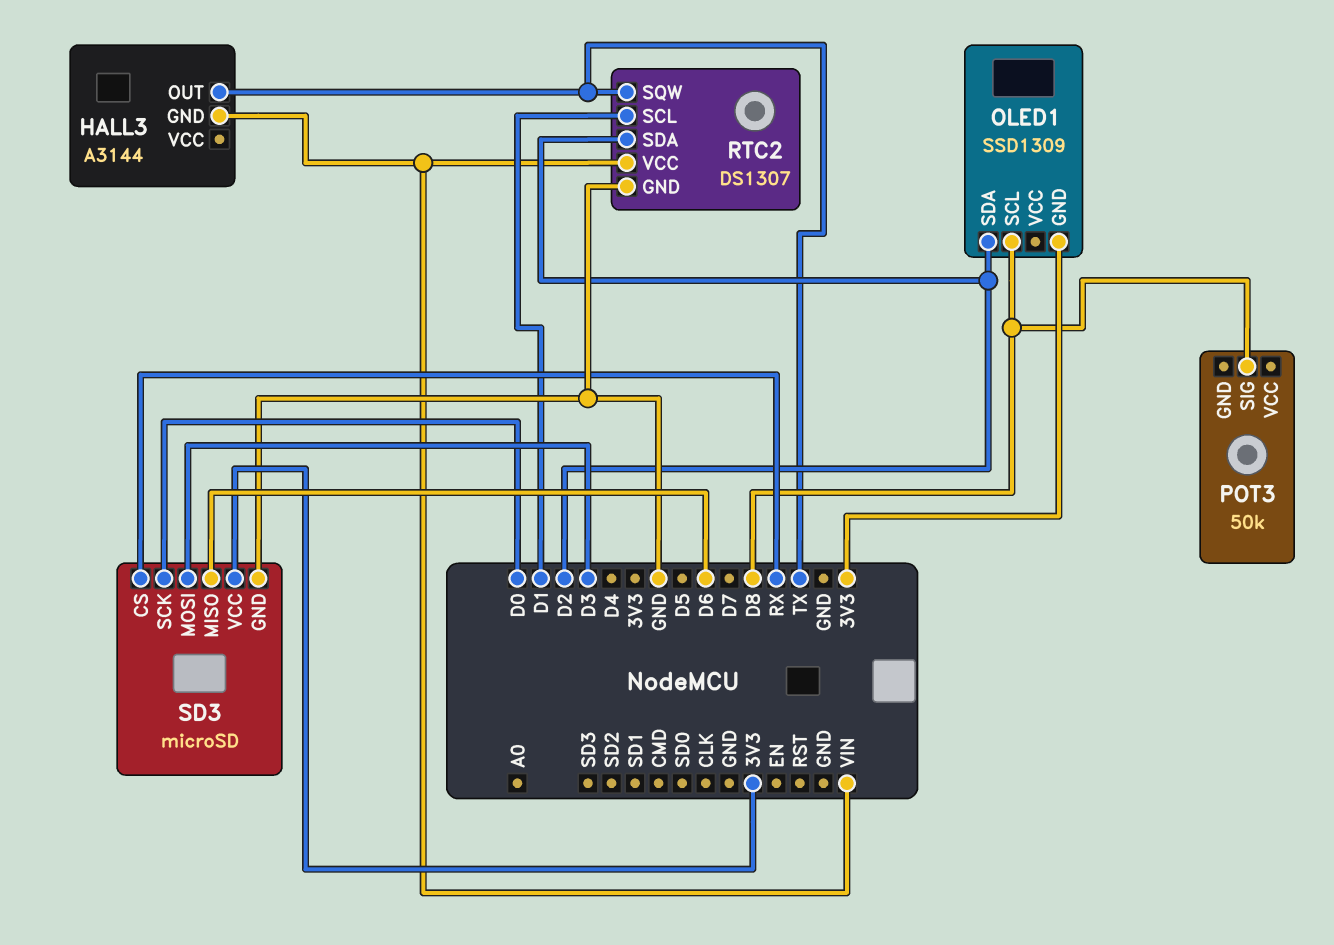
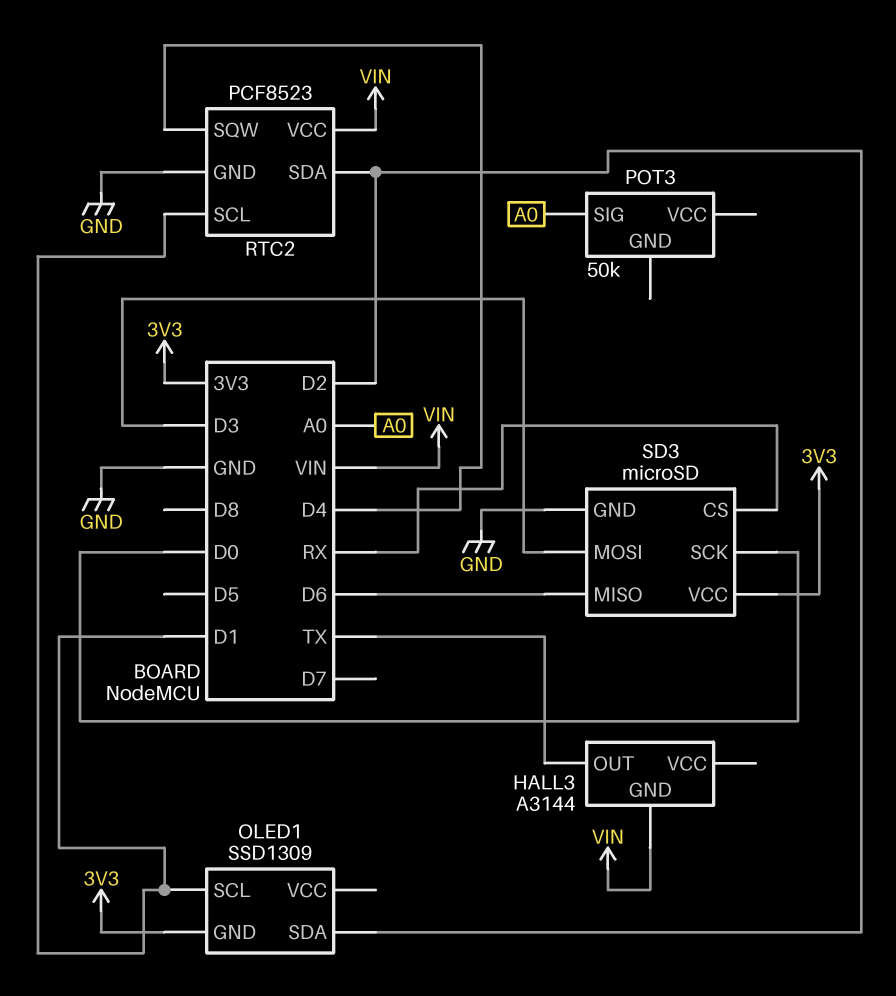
OLED1 pin SCL: D8 -> D1
POT3 pin SIG: D8 -> A0
RTC2: DS1307 -> PCF8523
RTC2 pin SQW: TX -> D4

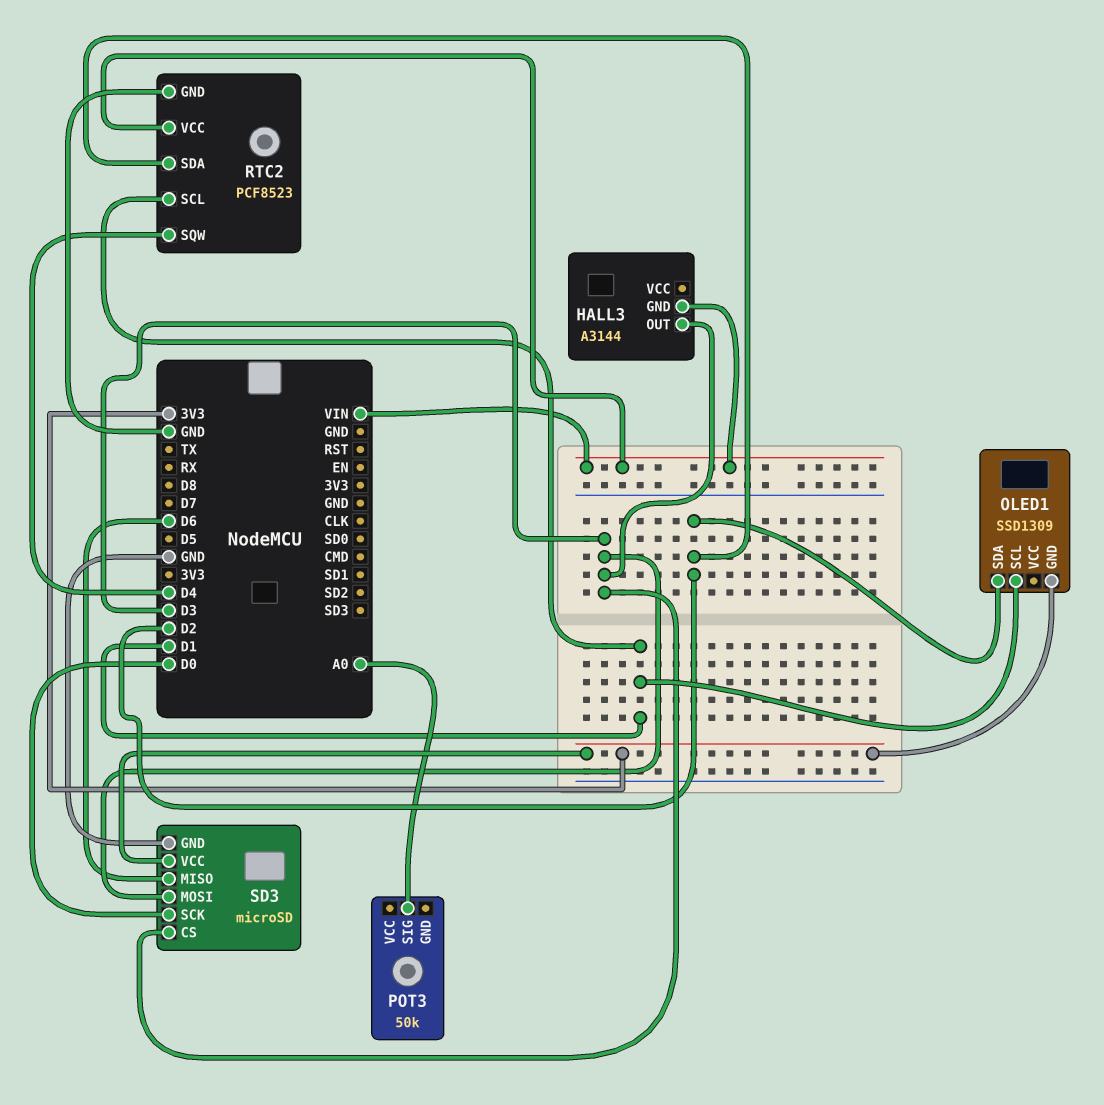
HALL3 pin OUT: TX -> D3
SD3 pin CS: RX -> D3

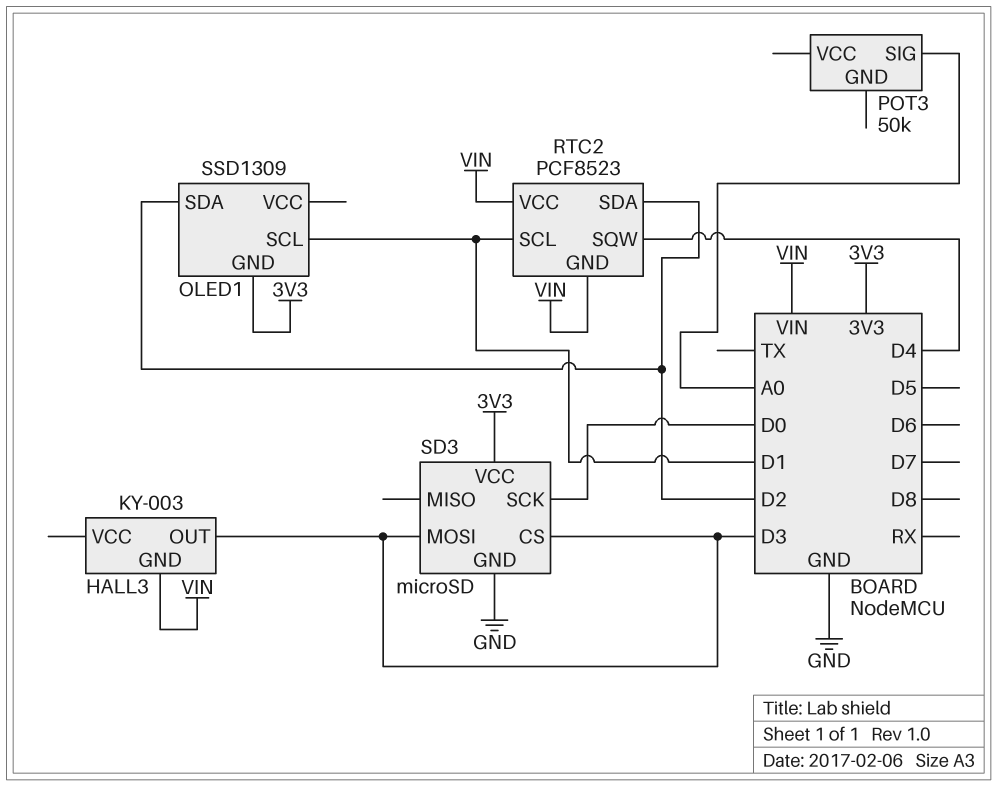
HALL3: A3144 -> KY-003
RTC2 pin GND: GND -> VIN
SD3 pin MISO: D6 -> none

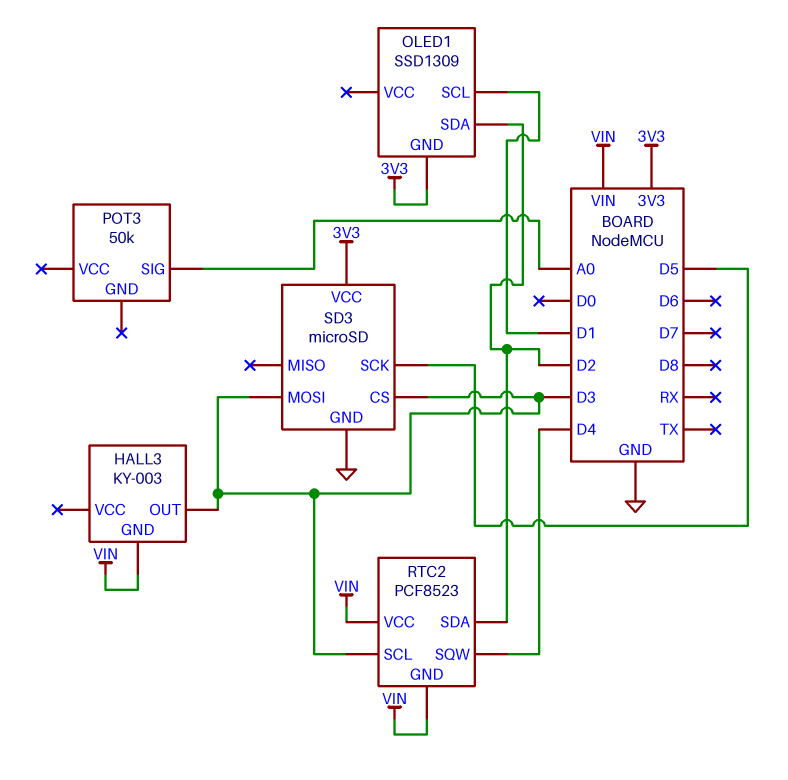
RTC2 pin SCL: D1 -> D3
SD3 pin SCK: D0 -> D5

